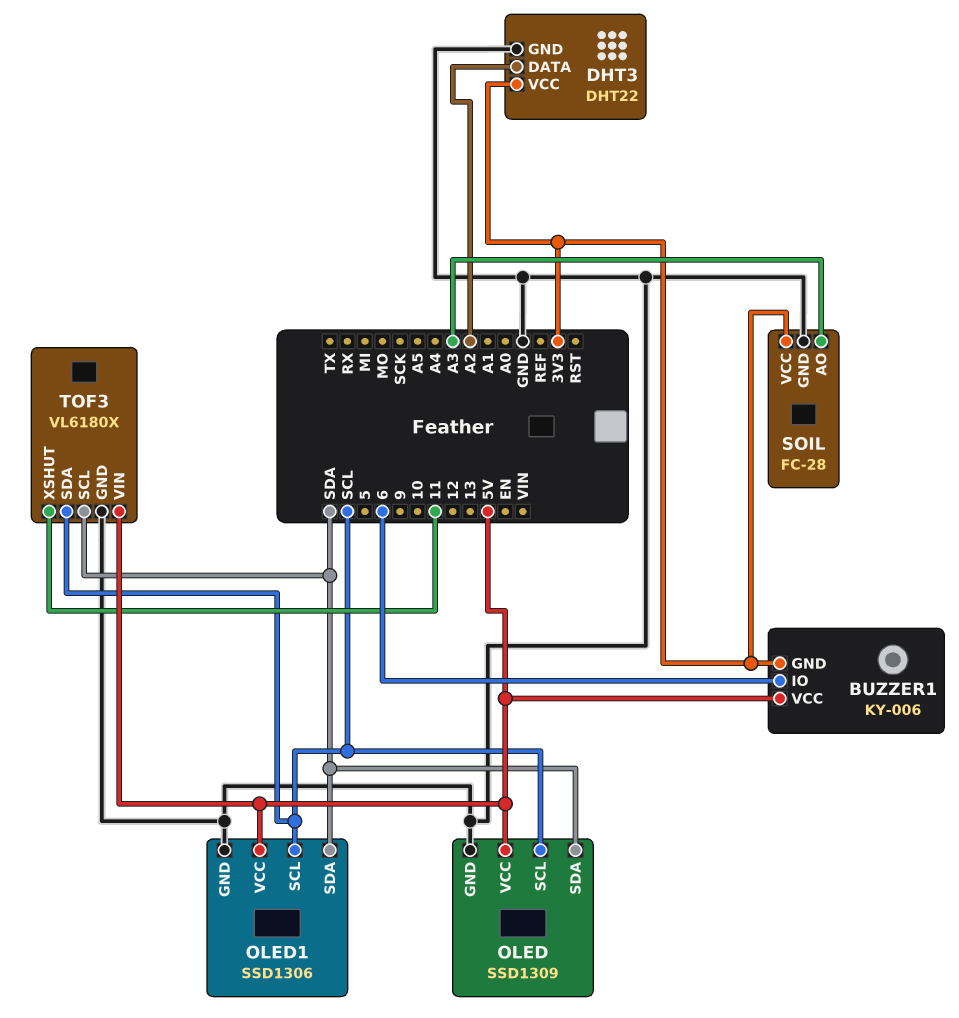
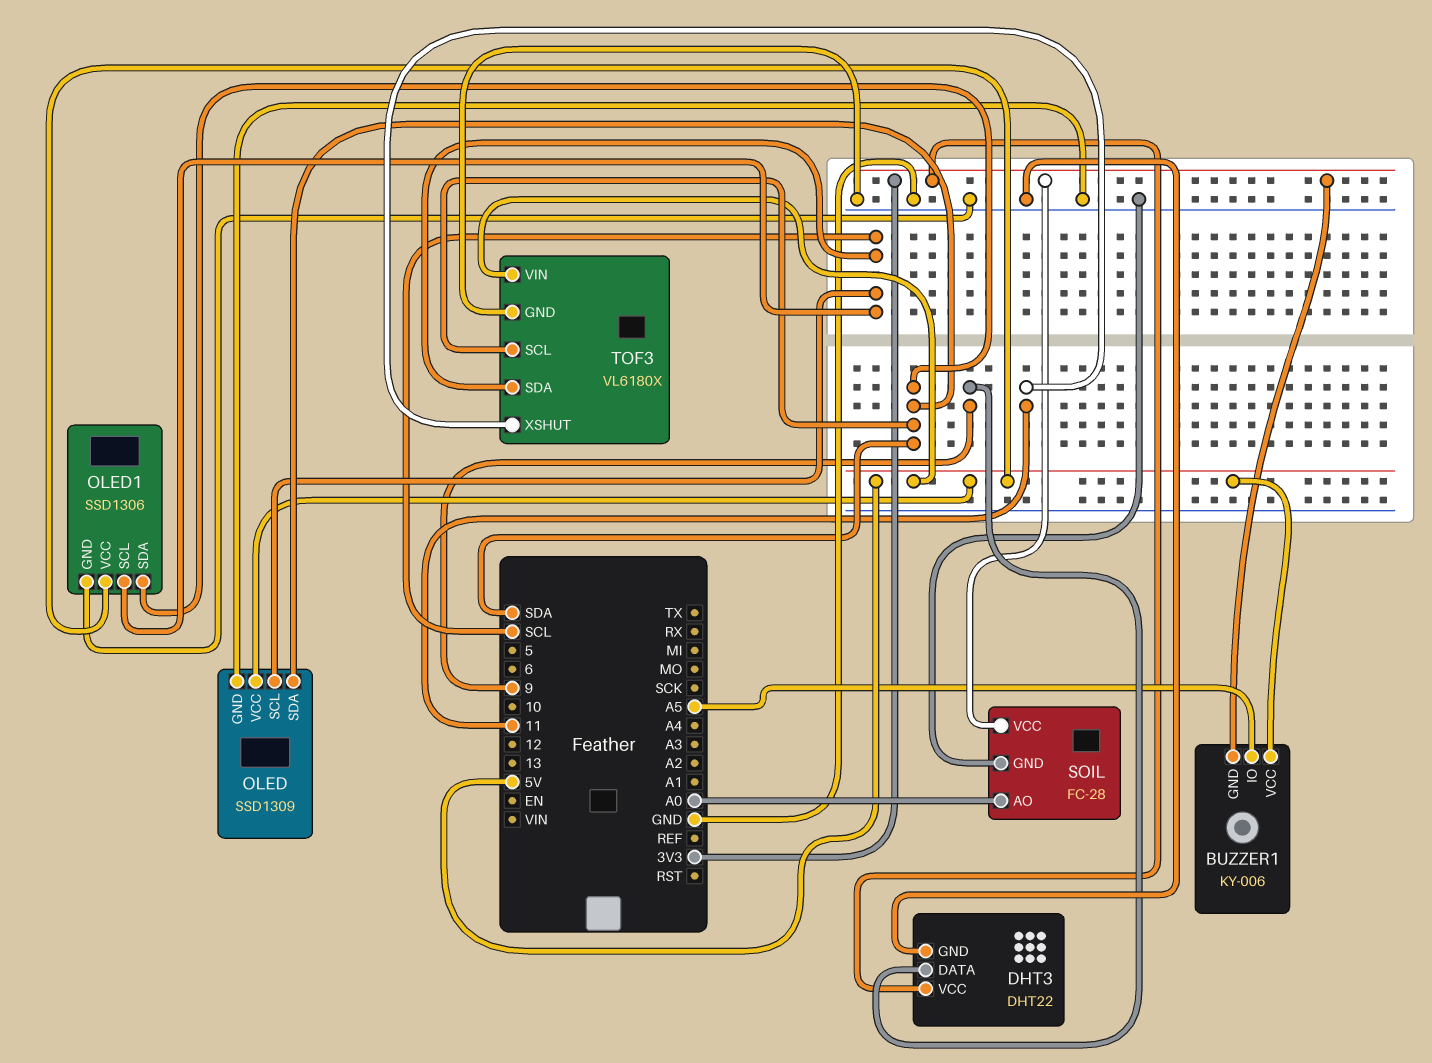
BUZZER1 pin IO: 6 -> A5
DHT3 pin DATA: A2 -> 9
SOIL pin AO: A3 -> A0

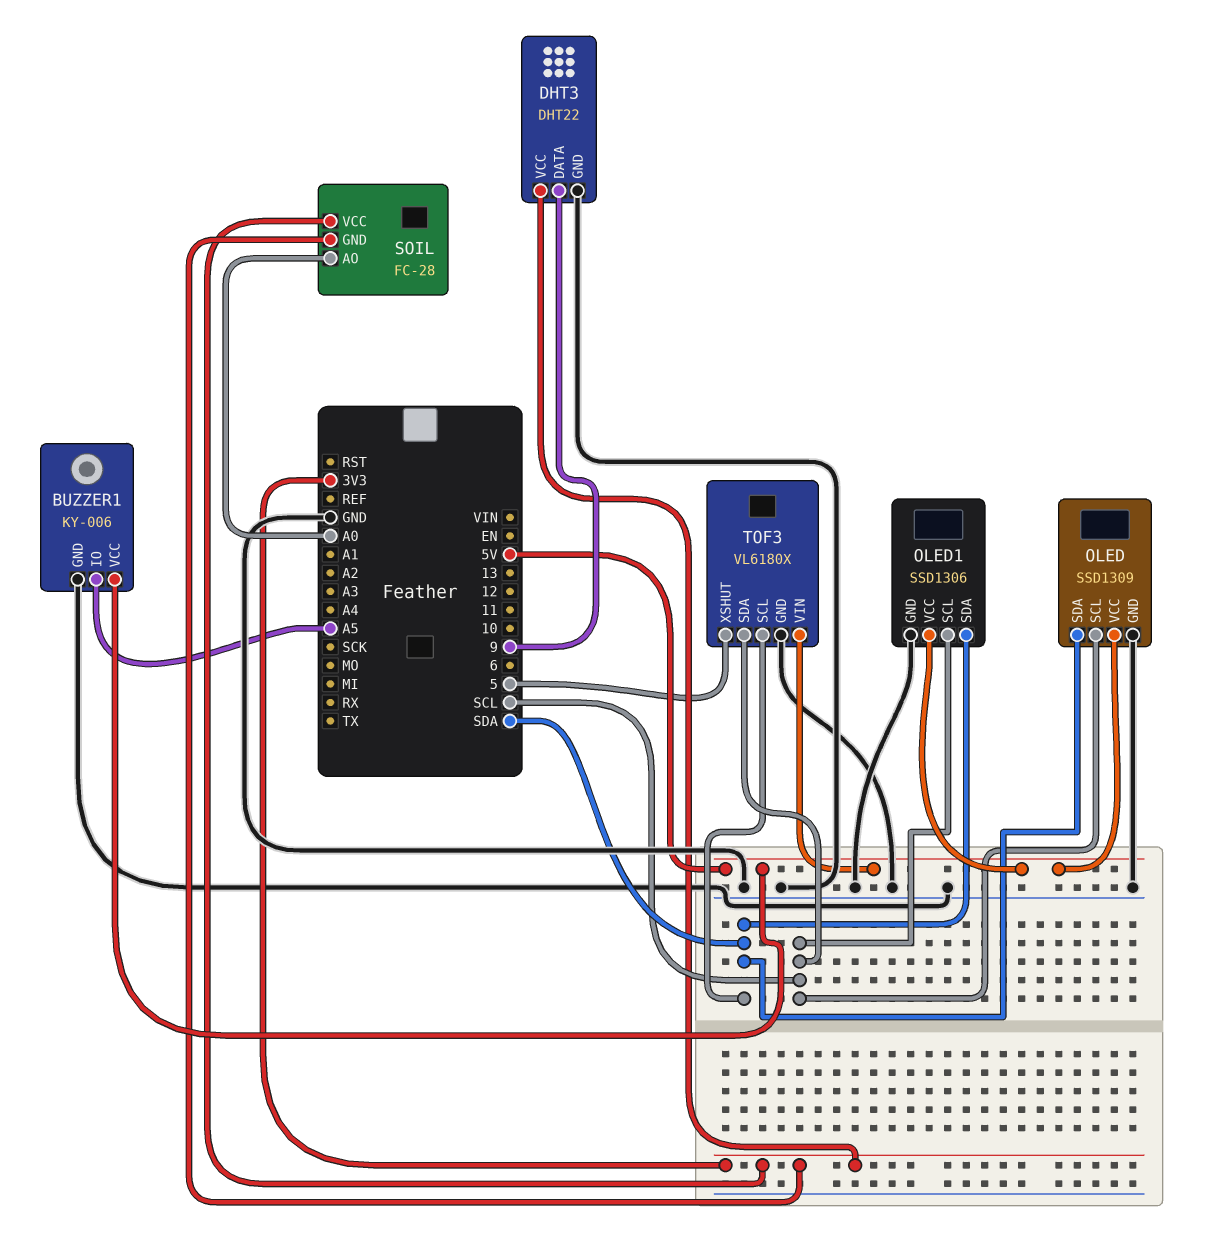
BUZZER1 pin GND: 3V3 -> GND
SOIL pin GND: GND -> 3V3
TOF3 pin XSHUT: 11 -> 5

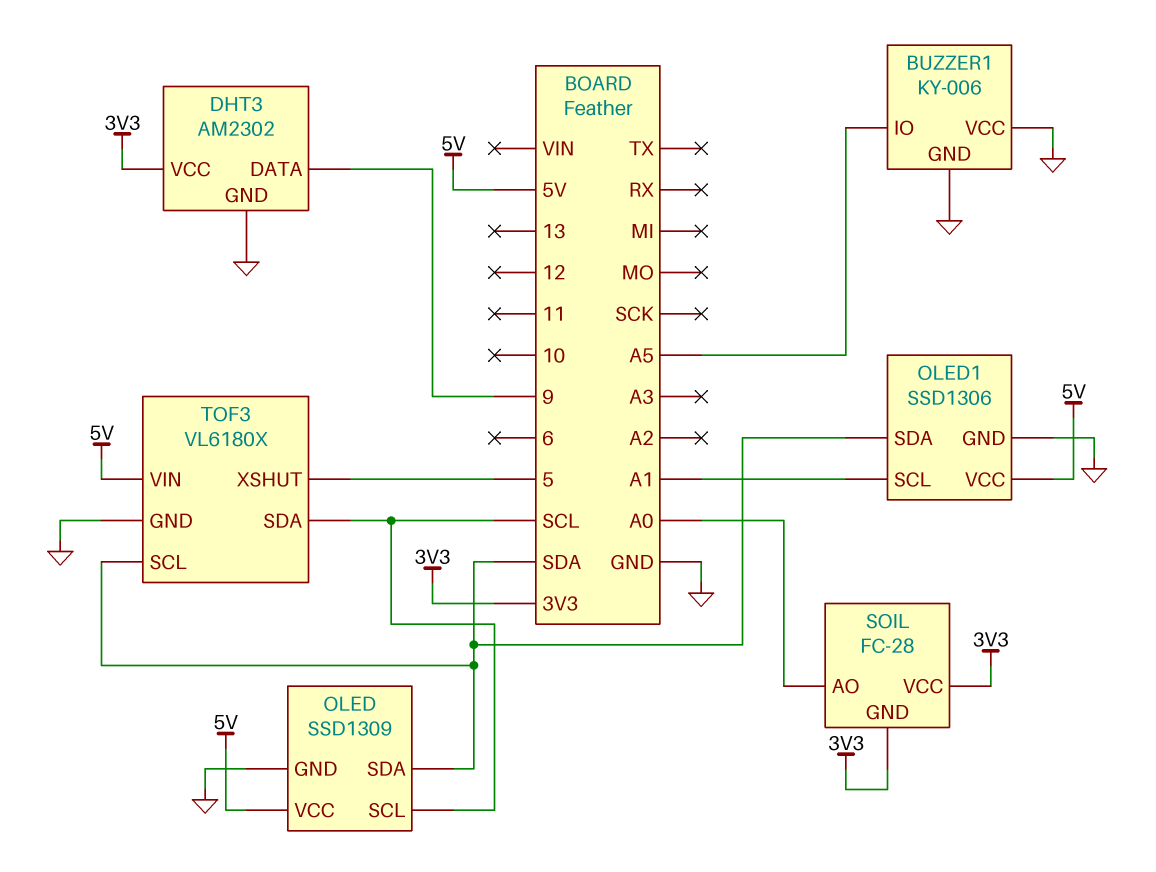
BUZZER1 pin VCC: 5V -> GND
DHT3: DHT22 -> AM2302
OLED1 pin SCL: SCL -> A1

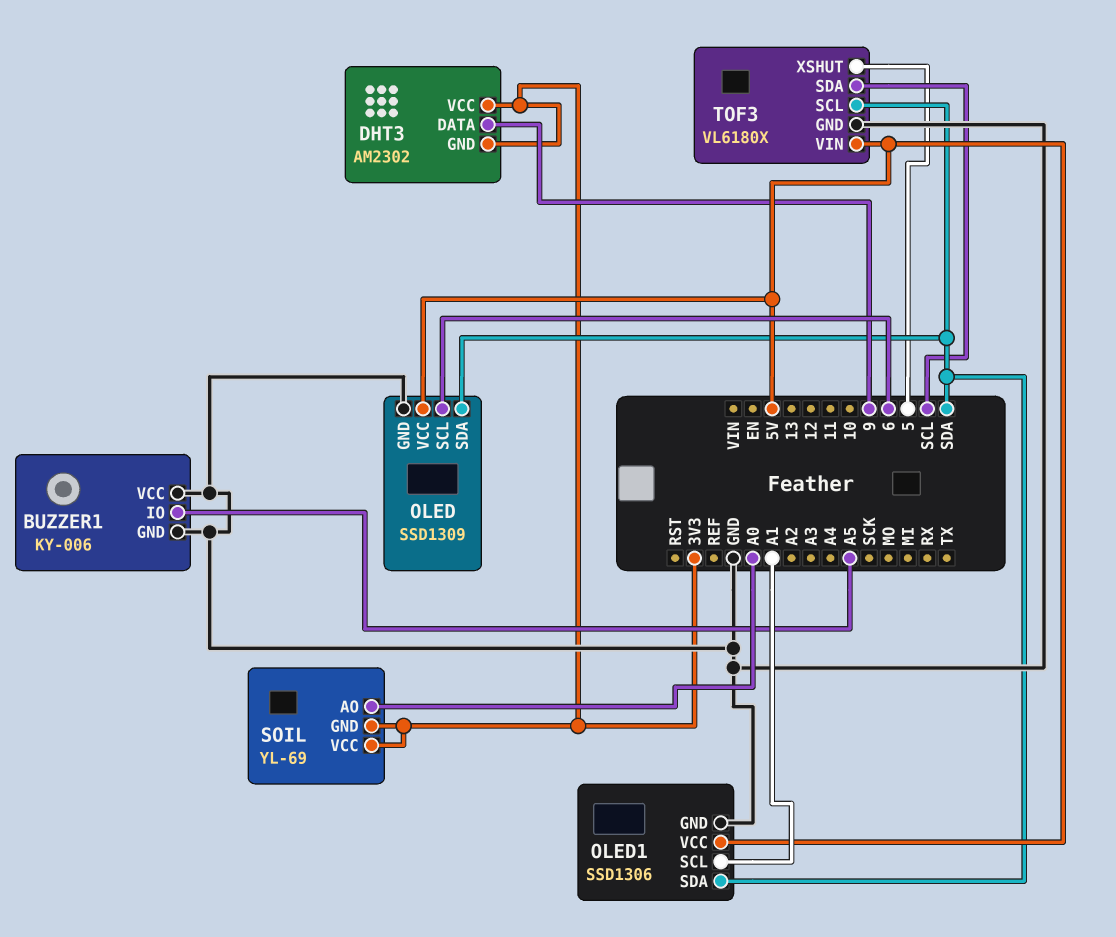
DHT3 pin GND: GND -> 3V3
OLED pin SCL: SCL -> 6
SOIL: FC-28 -> YL-69

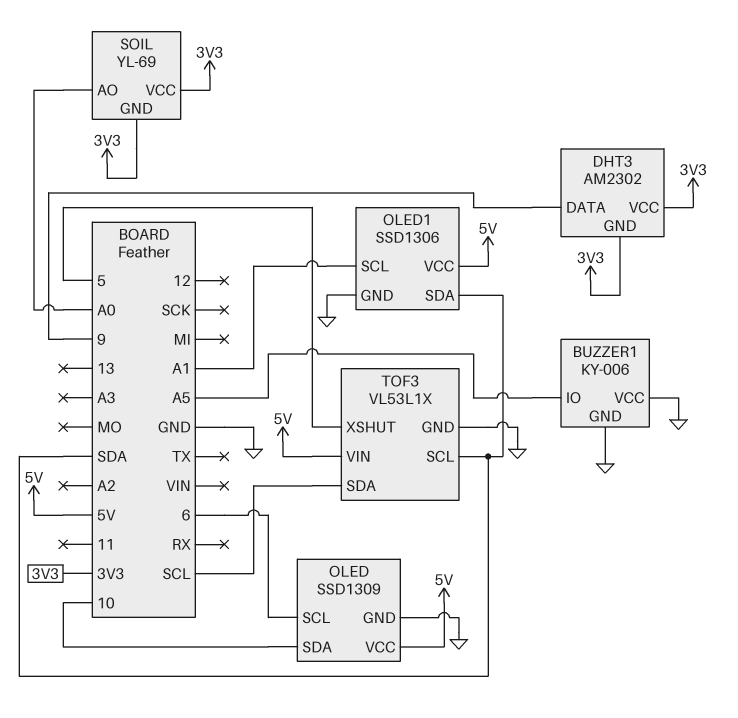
OLED pin SDA: SDA -> 10
TOF3: VL6180X -> VL53L1X

